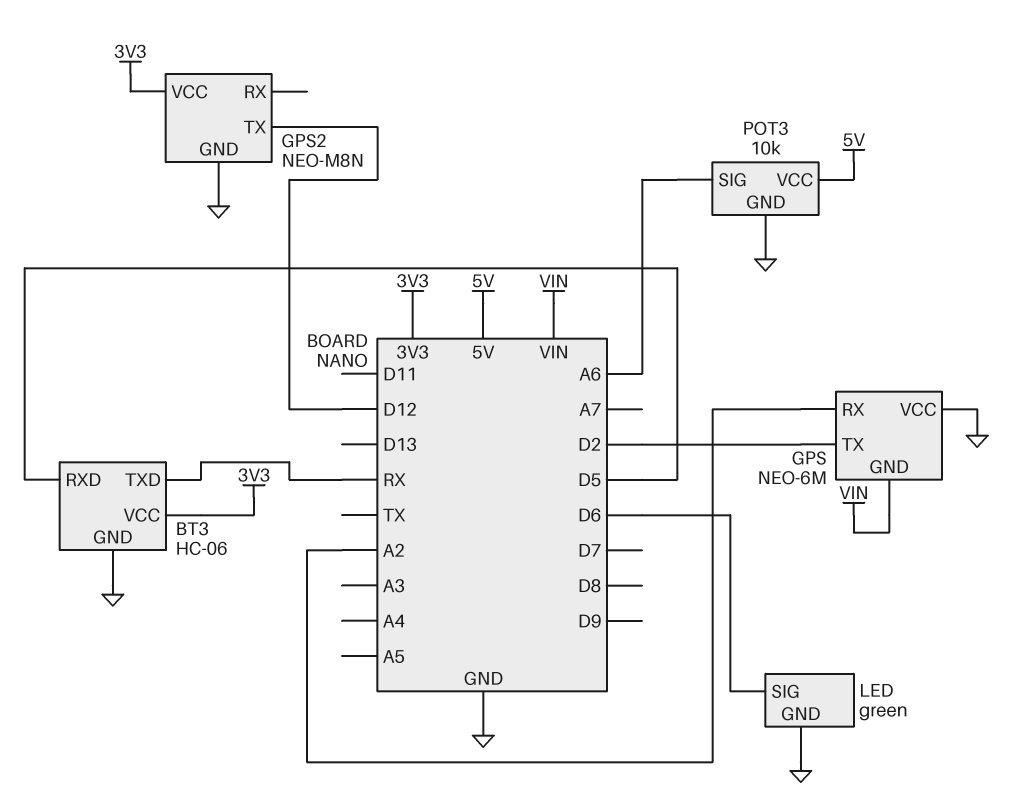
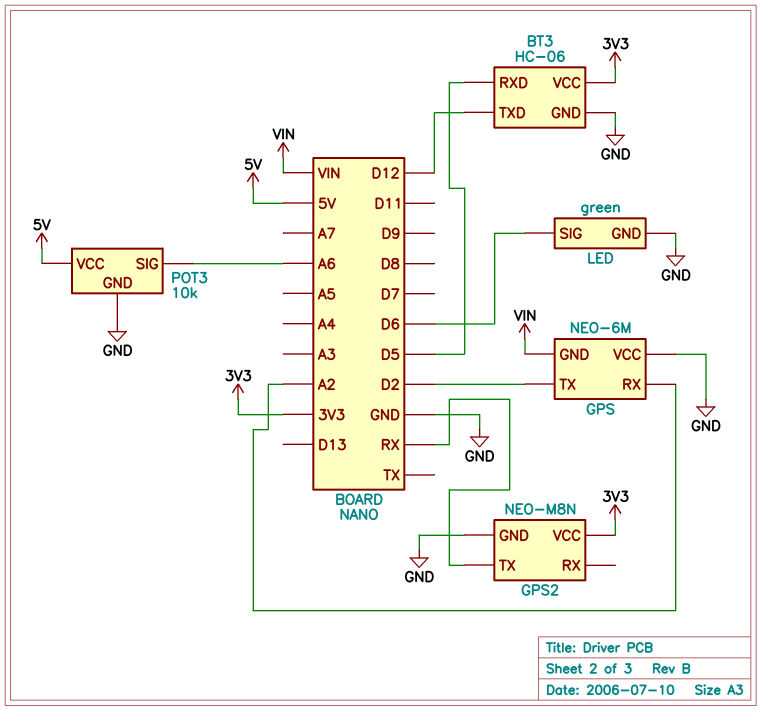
BT3 pin TXD: RX -> D12
GPS2 pin TX: D12 -> RX

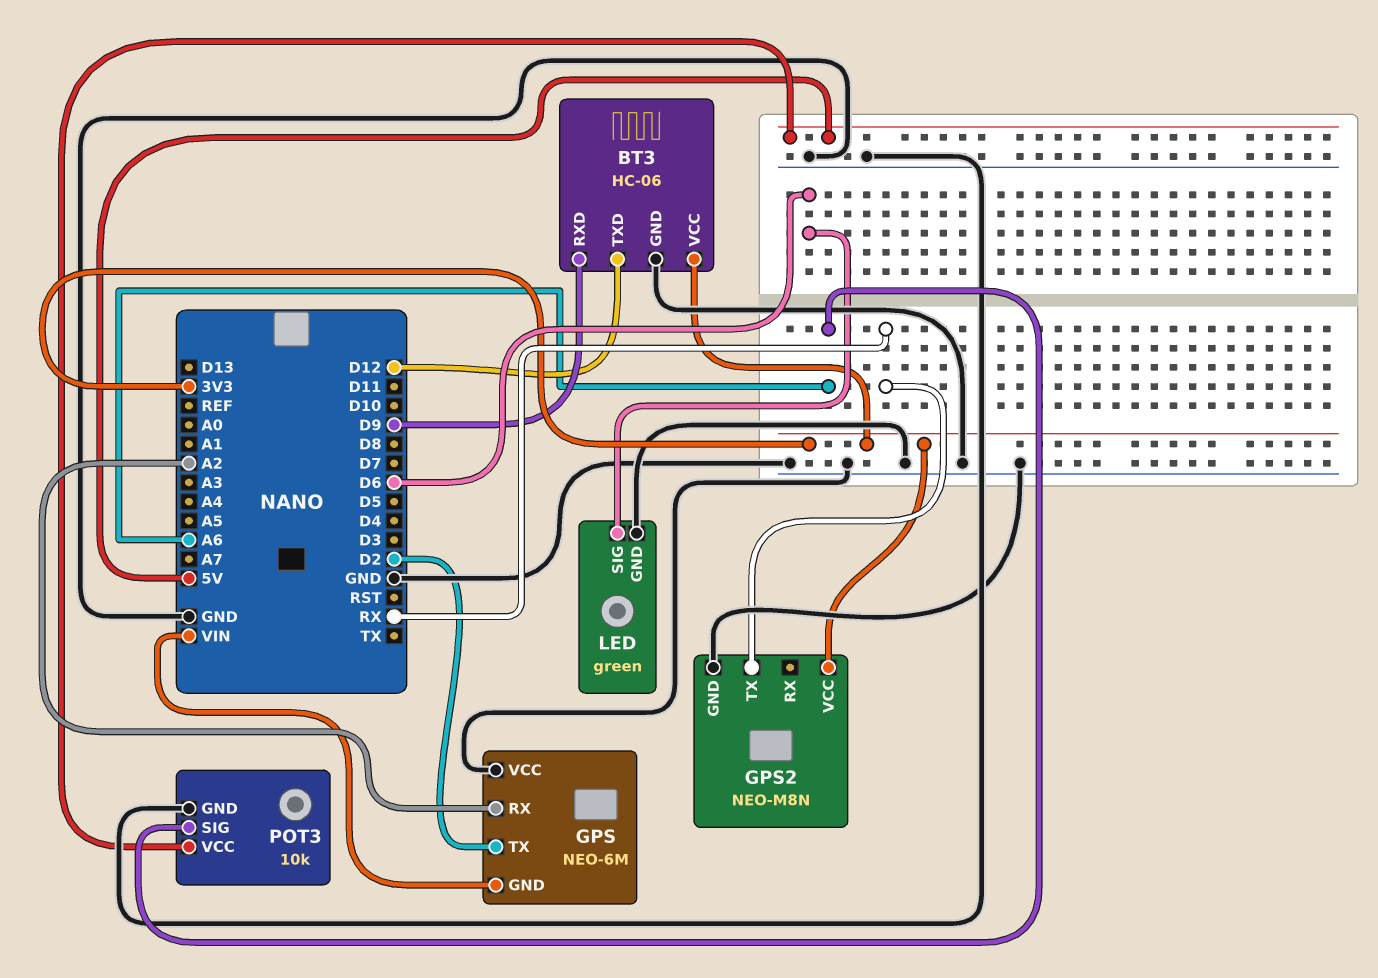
BT3 pin RXD: D5 -> D9

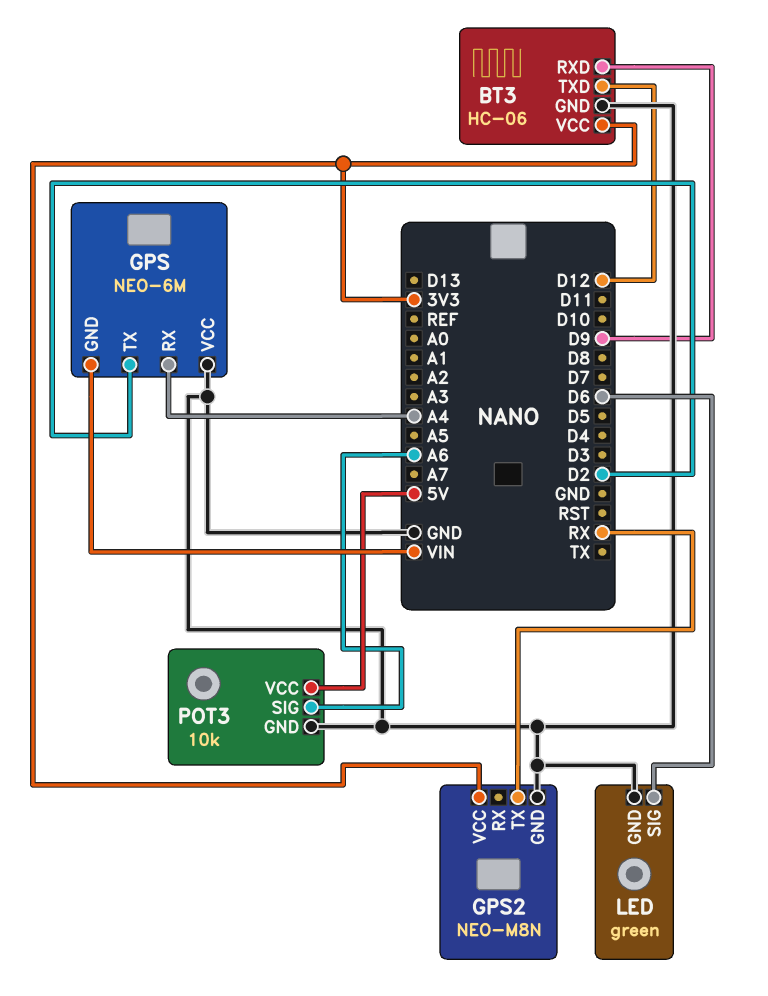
GPS pin RX: A2 -> A4

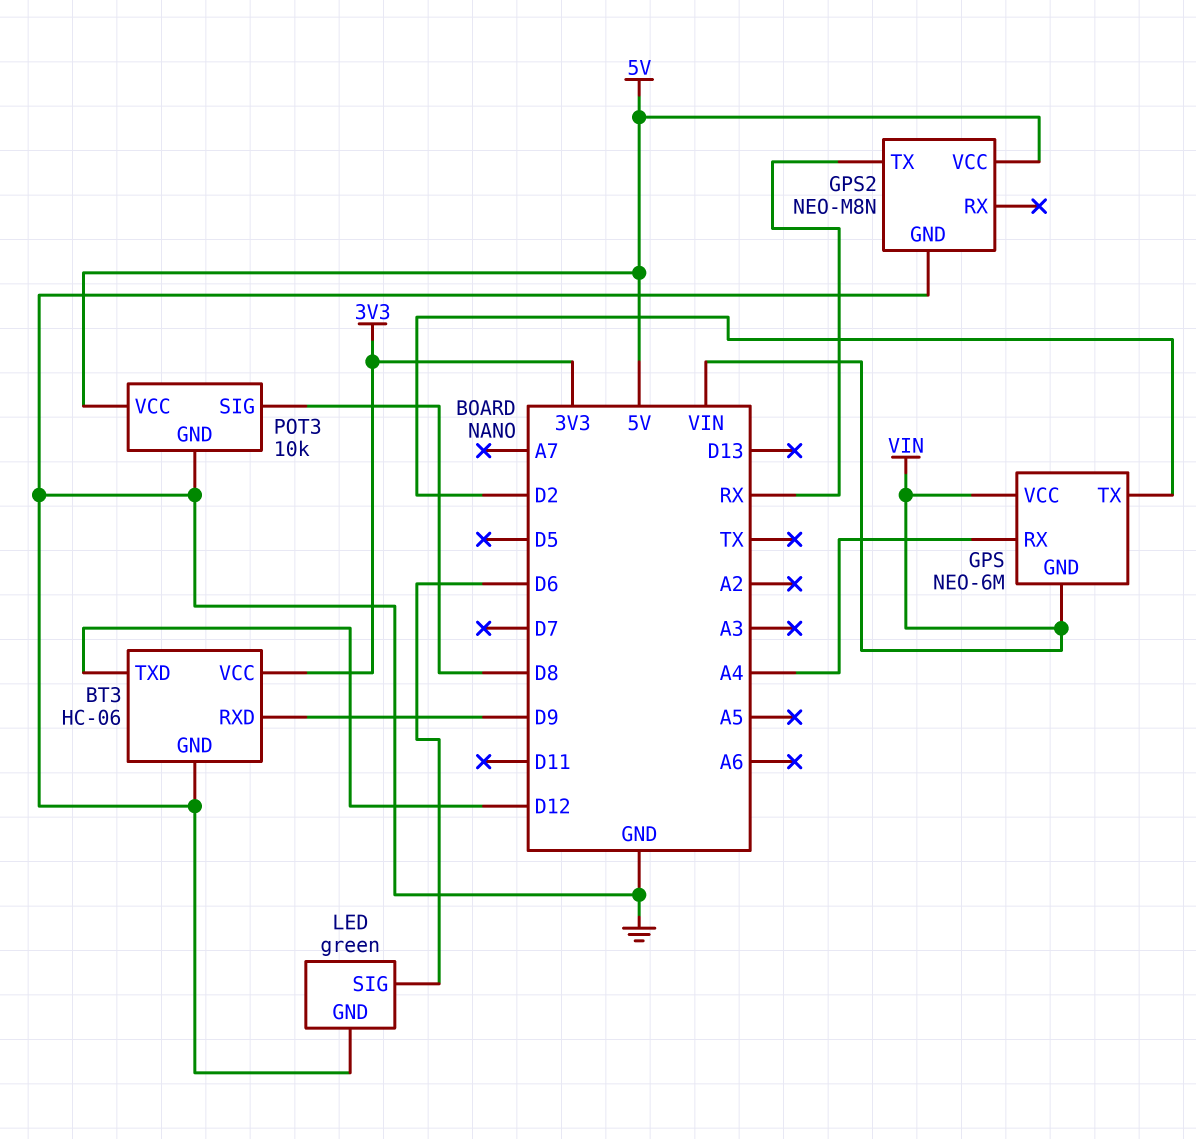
GPS pin VCC: GND -> VIN
GPS2 pin VCC: 3V3 -> 5V
POT3 pin SIG: A6 -> D8

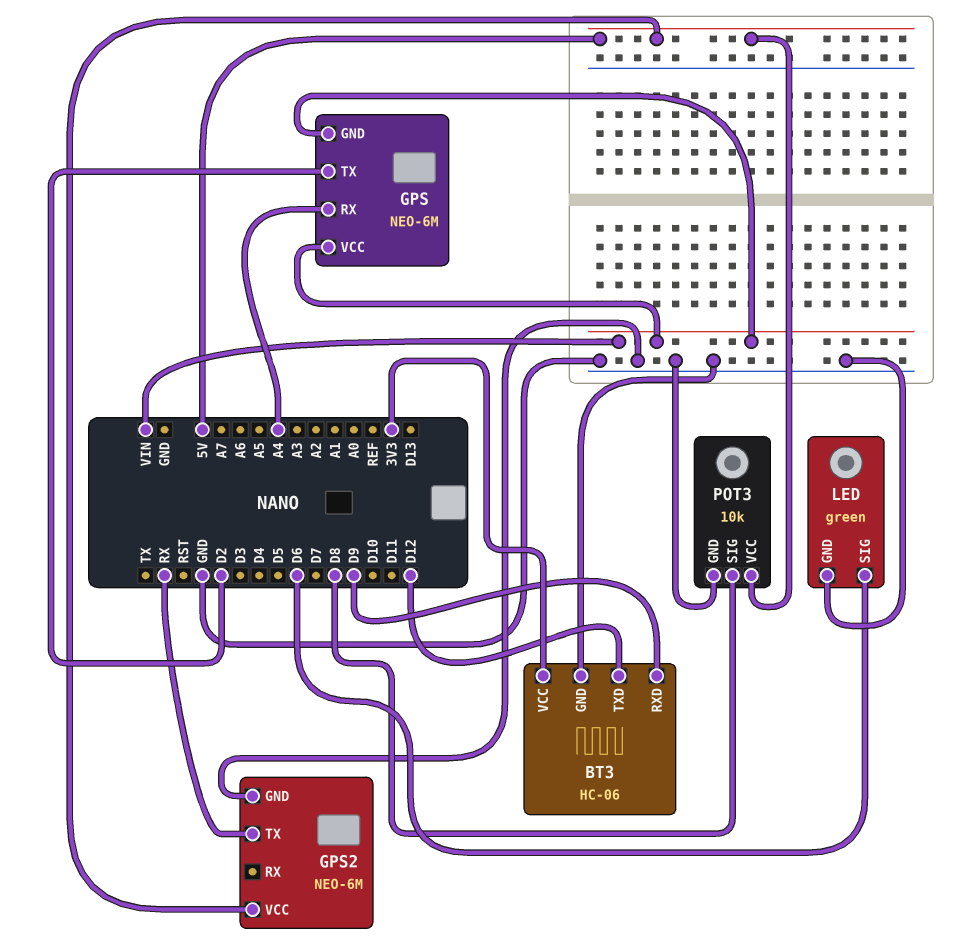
GPS2: NEO-M8N -> NEO-6M

